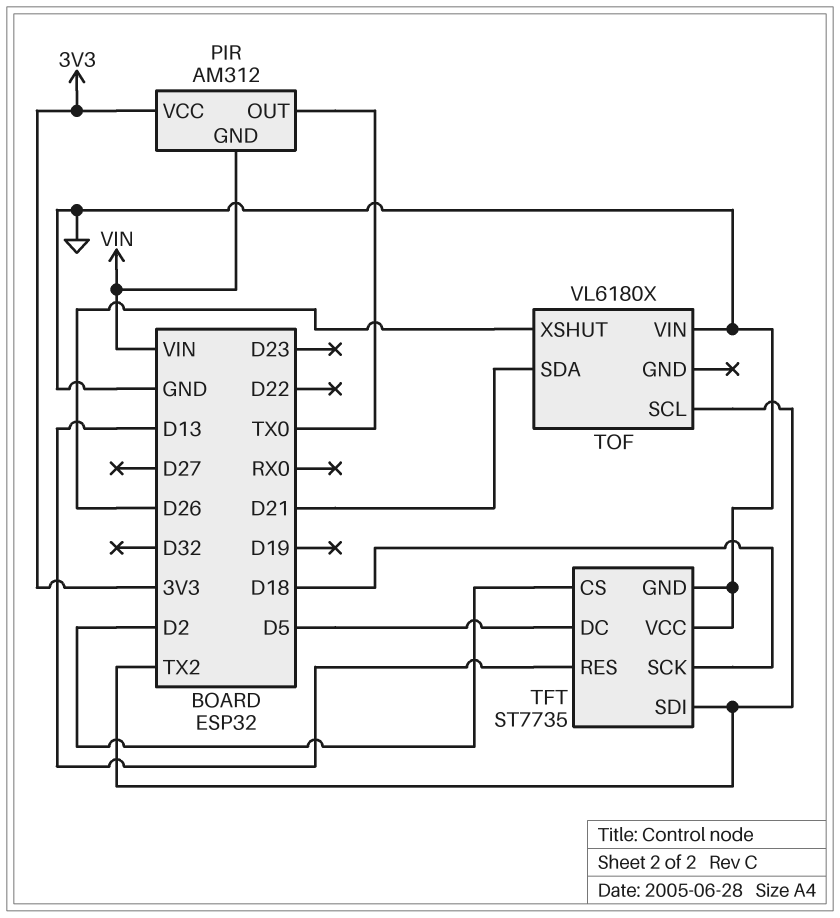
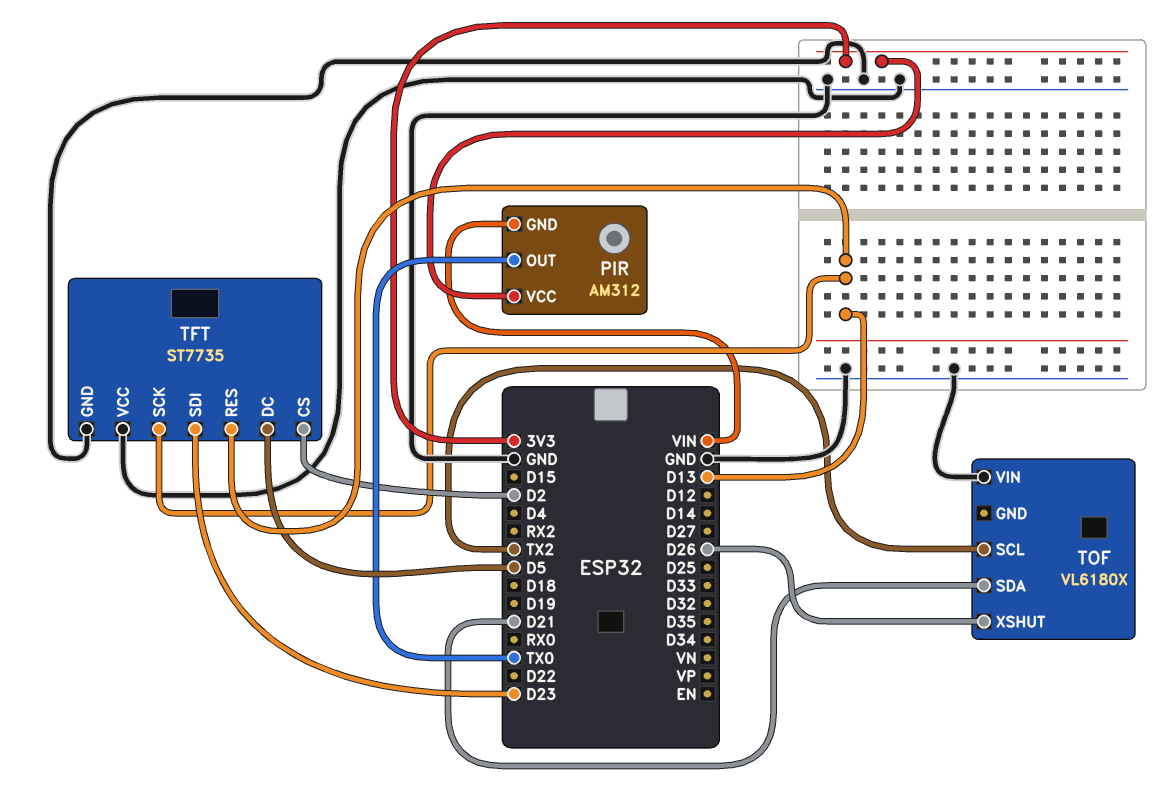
TFT pin SCK: D18 -> D13
TFT pin SDI: TX2 -> D23

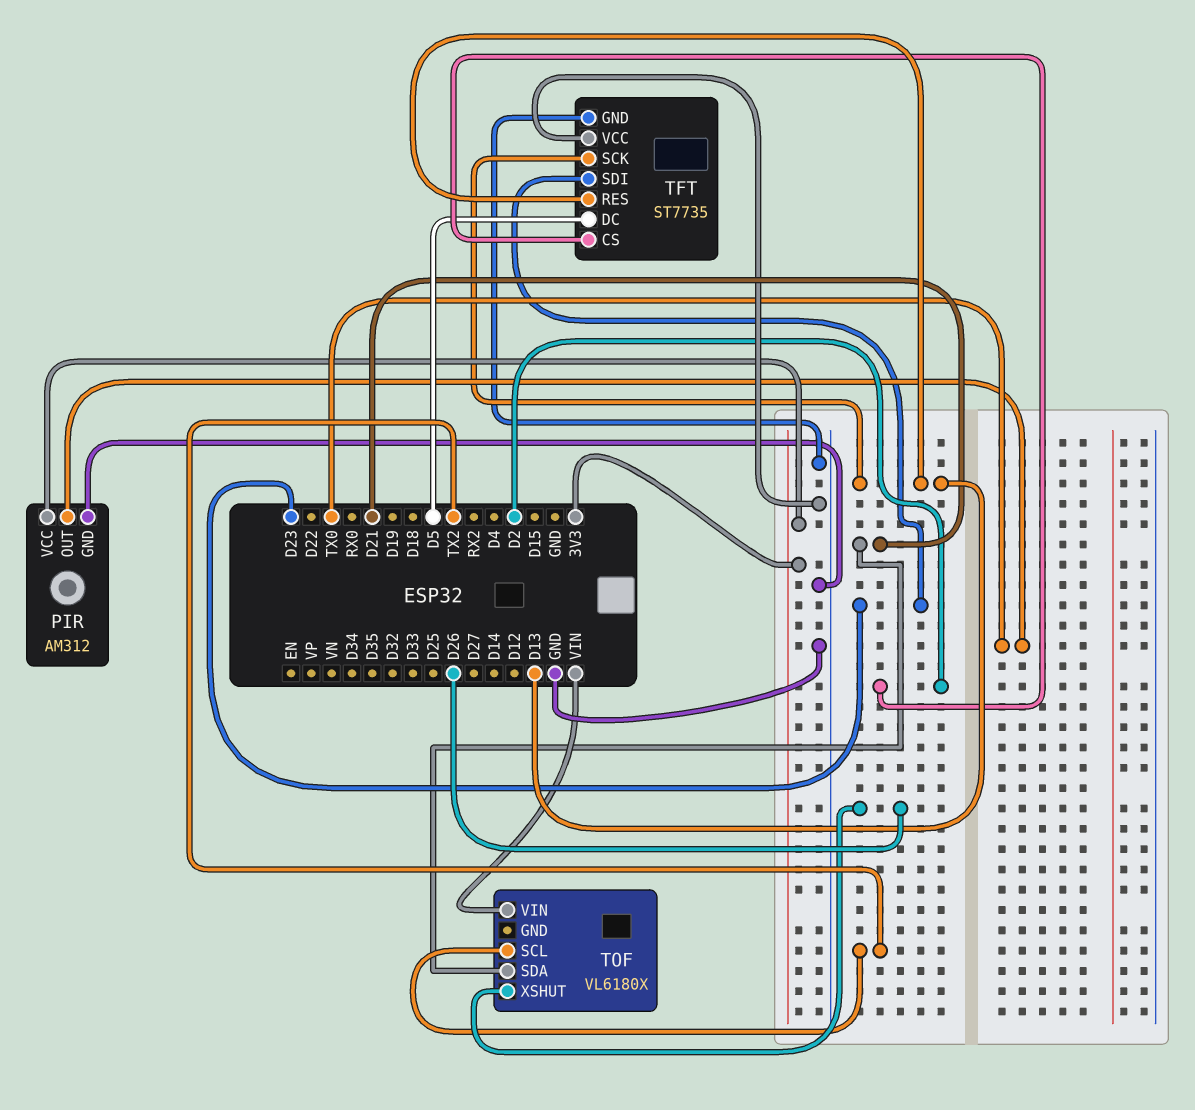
PIR pin GND: VIN -> GND
TOF pin VIN: GND -> VIN

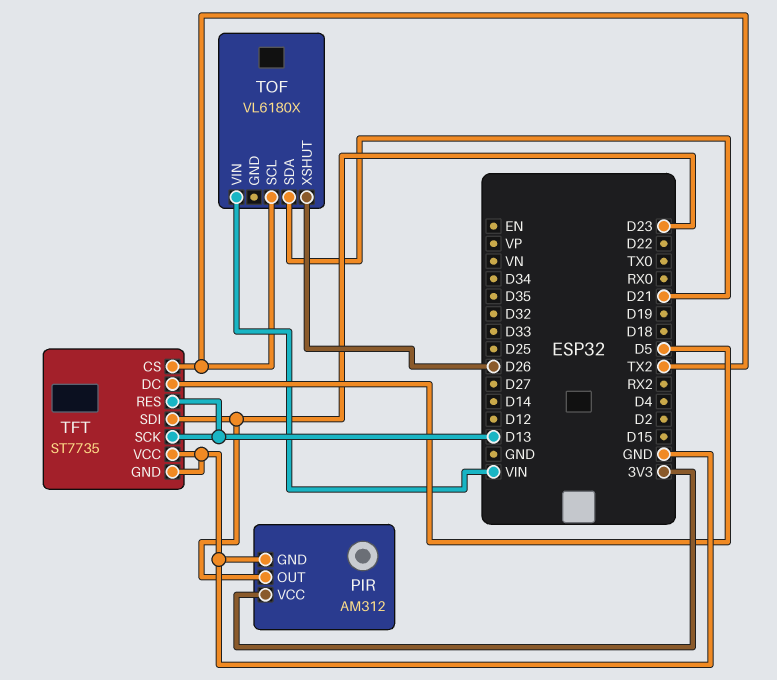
PIR pin OUT: TX0 -> D23
TFT pin CS: D2 -> TX2

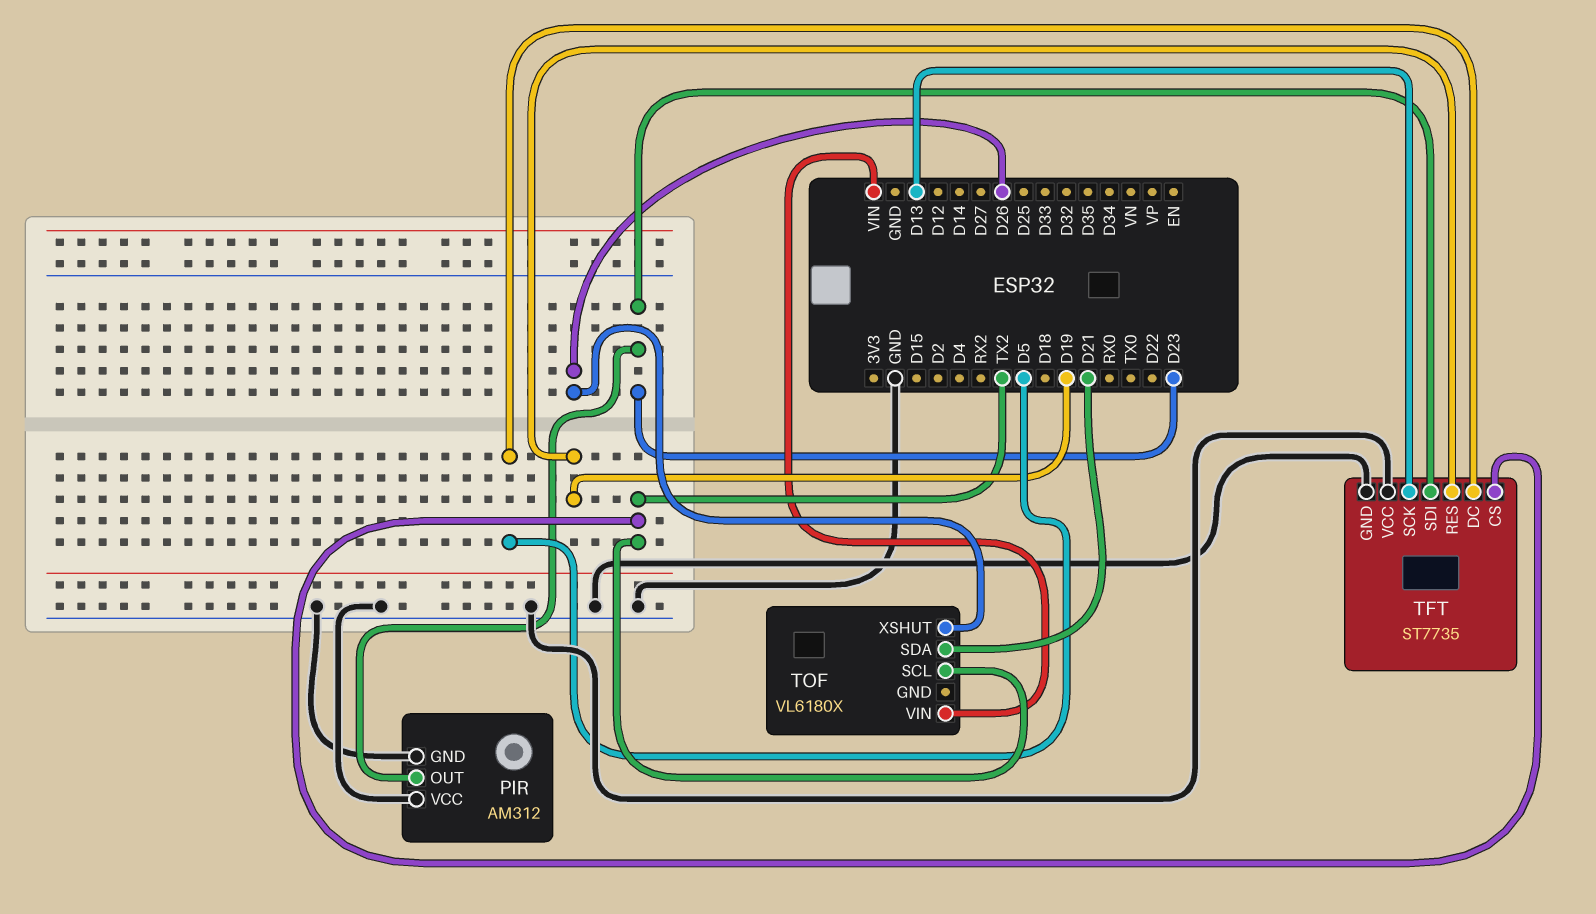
PIR pin VCC: 3V3 -> GND
TFT pin RES: D13 -> D19

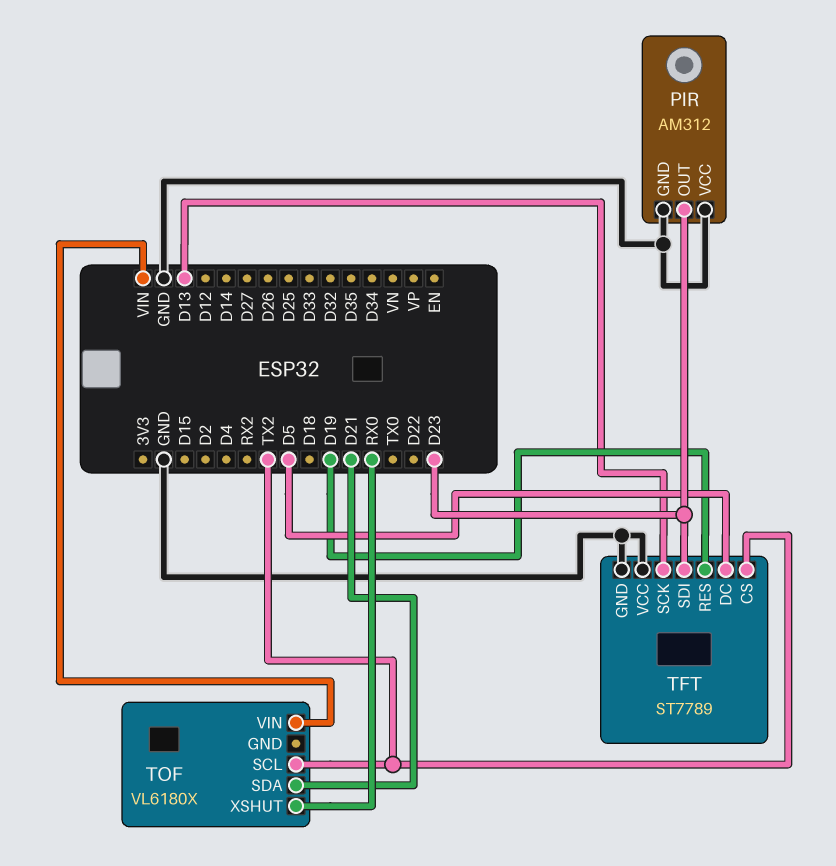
TFT: ST7735 -> ST7789
TOF pin XSHUT: D26 -> RX0

